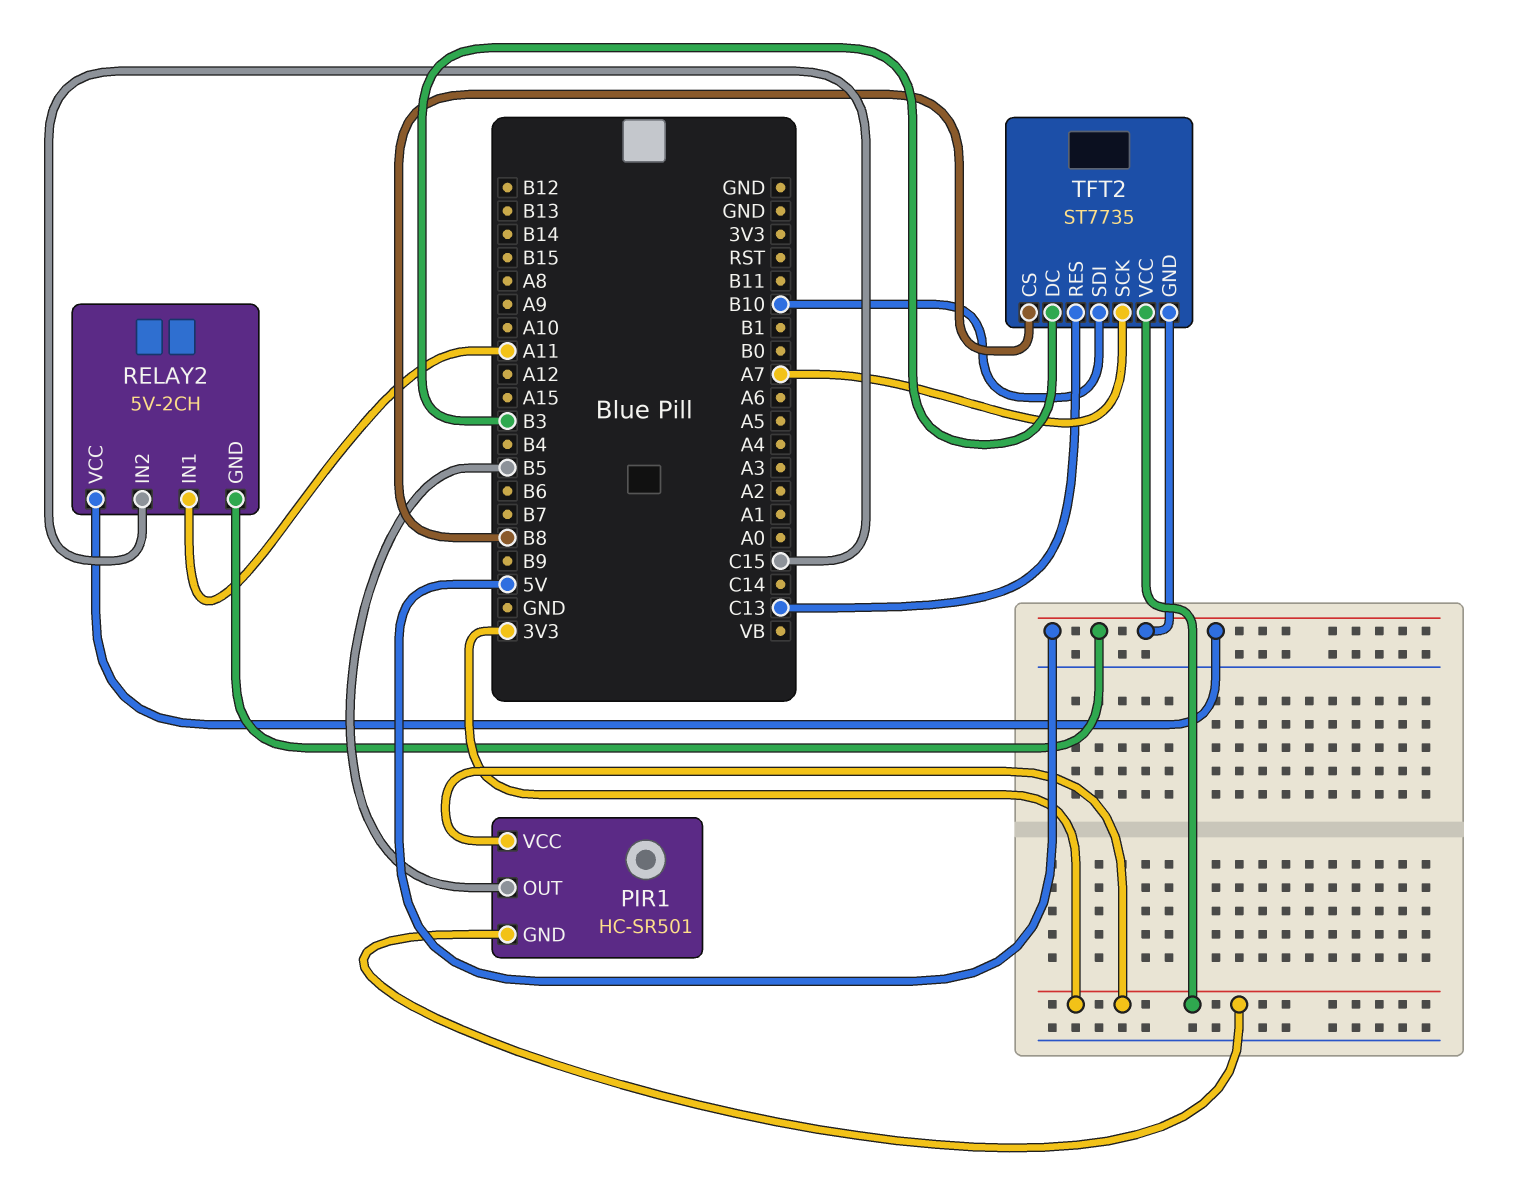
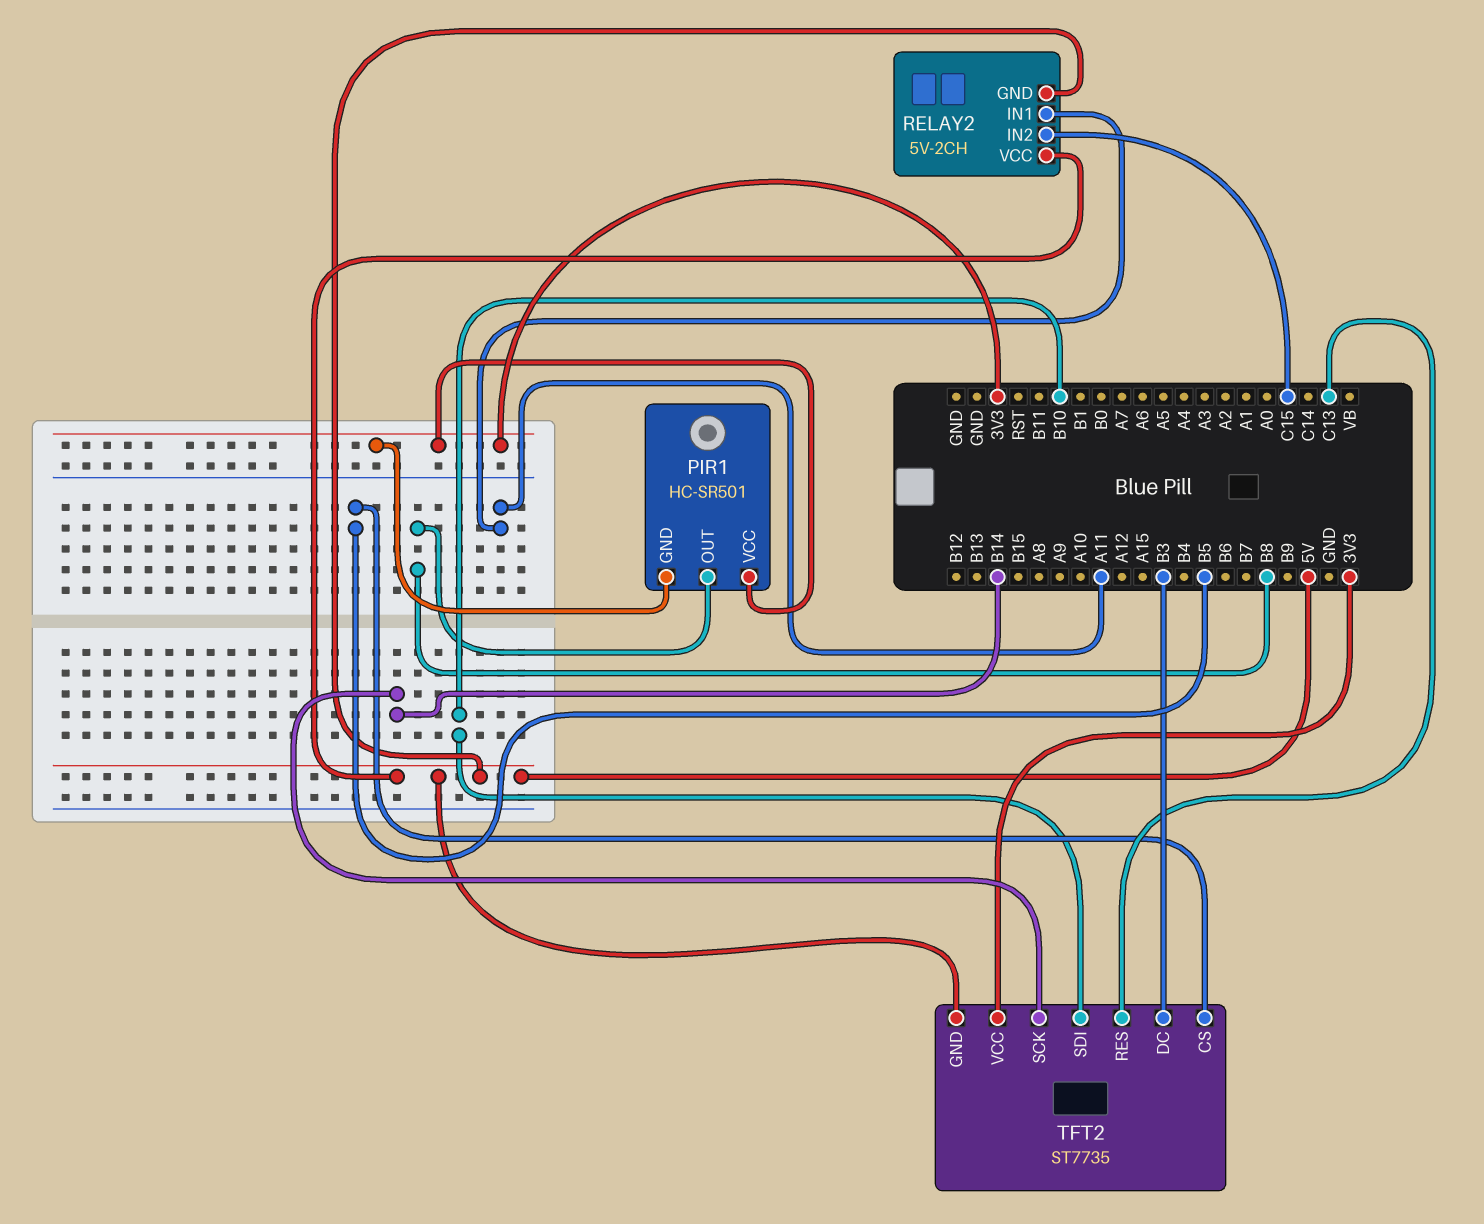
PIR1 pin OUT: B5 -> B8
TFT2 pin CS: B8 -> B5
TFT2 pin SCK: A7 -> B14

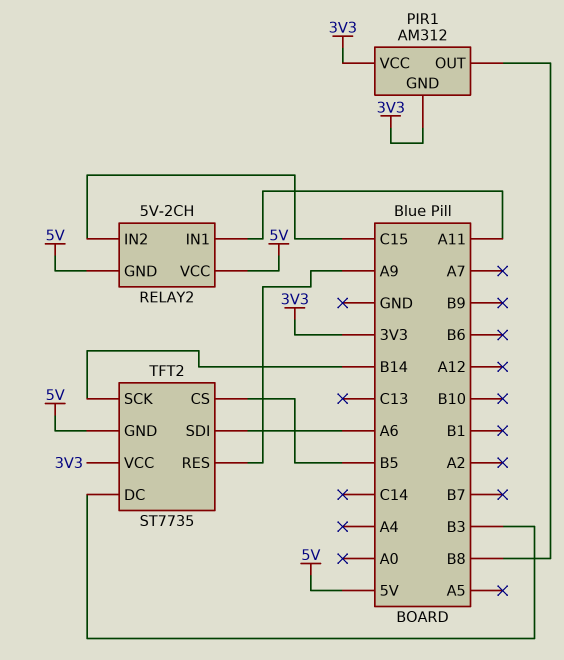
PIR1: HC-SR501 -> AM312
TFT2 pin RES: C13 -> A9
TFT2 pin SDI: B10 -> A6

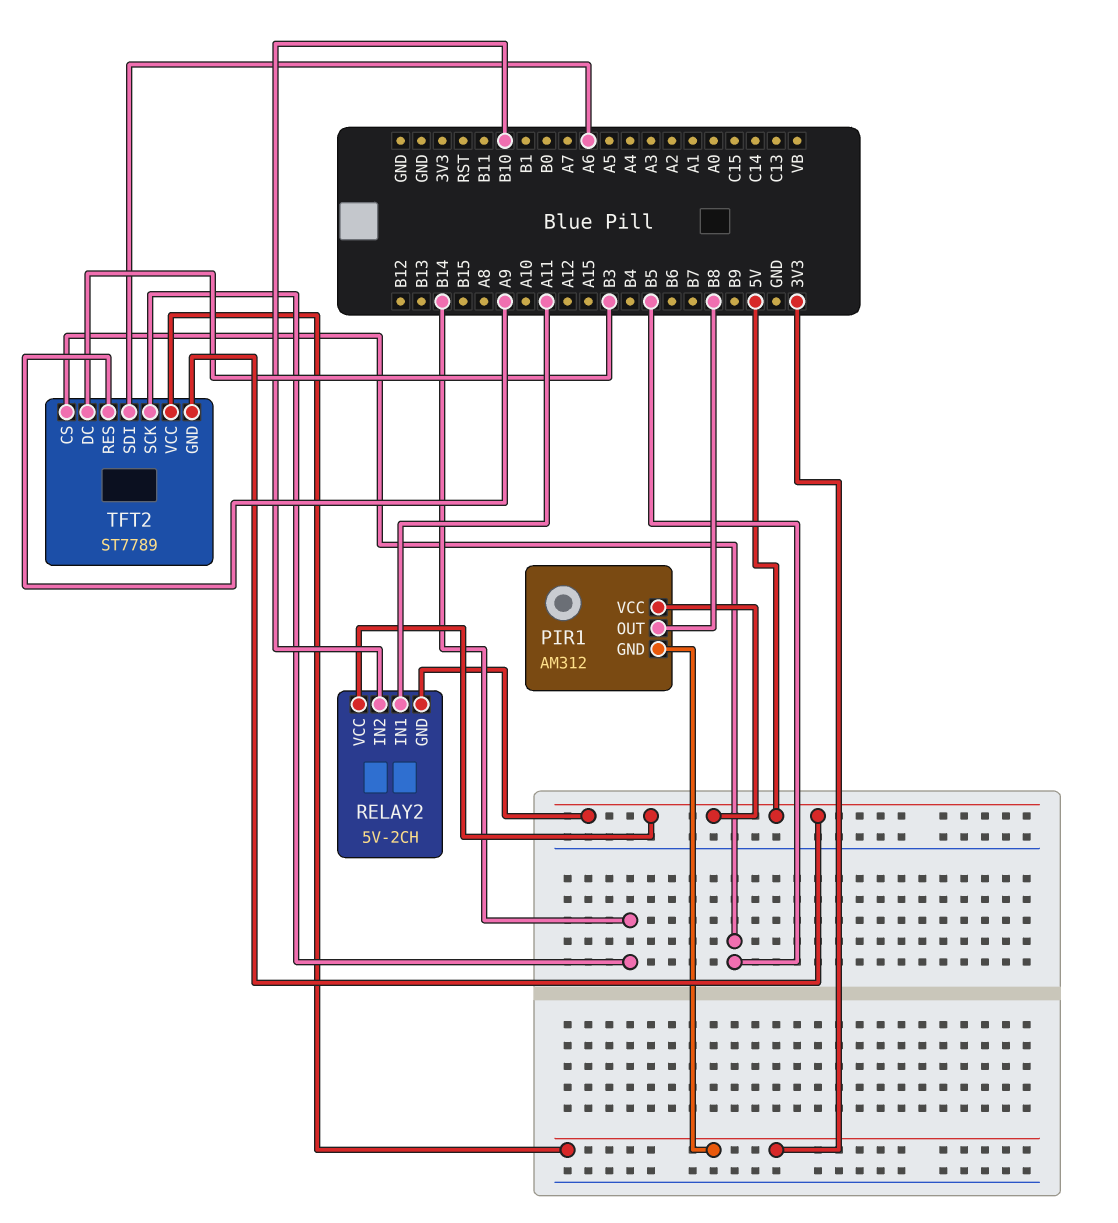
PIR1 pin VCC: 3V3 -> 5V
RELAY2 pin IN2: C15 -> B10
TFT2: ST7735 -> ST7789

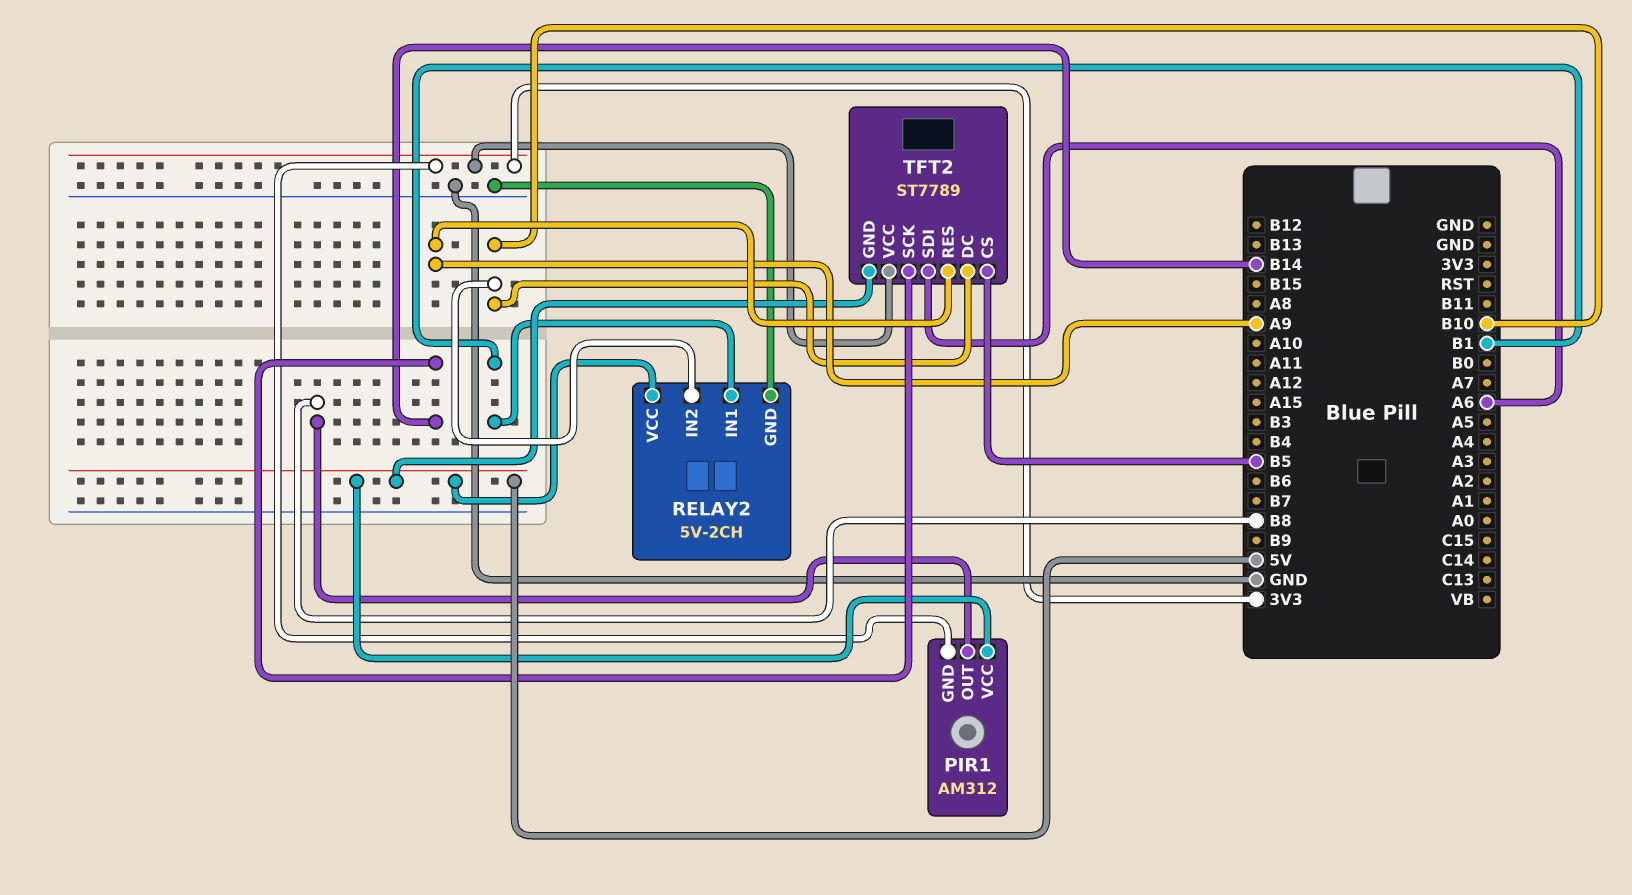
RELAY2 pin GND: 5V -> GND
RELAY2 pin IN1: A11 -> B1
TFT2 pin DC: B3 -> B10

